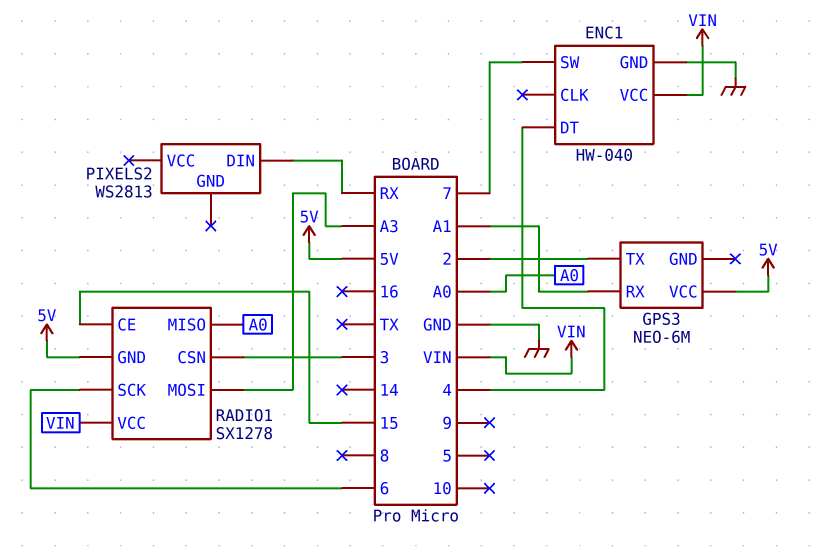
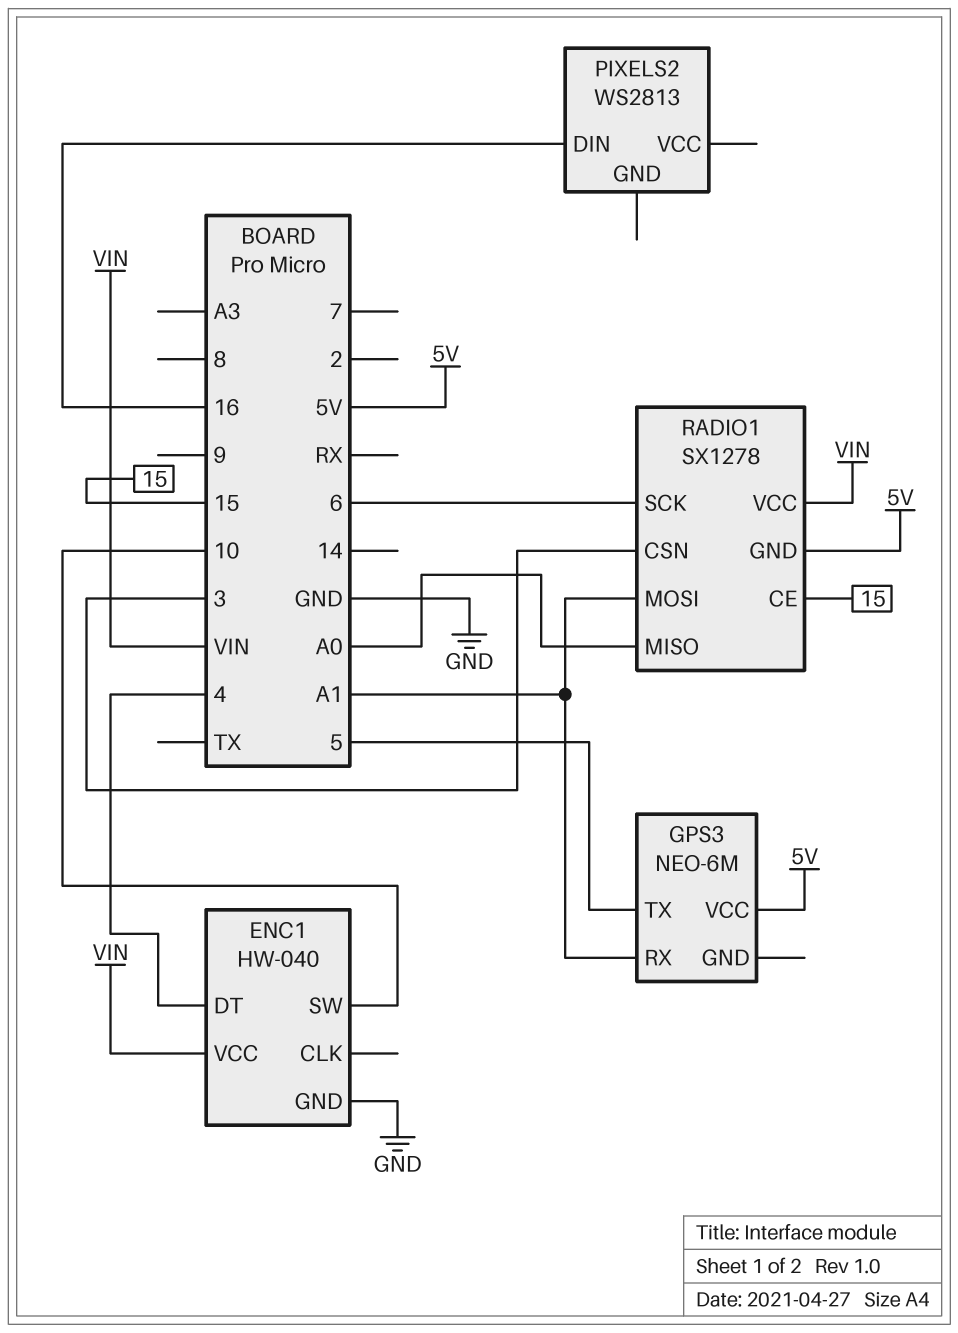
ENC1 pin SW: 7 -> 10
GPS3 pin TX: 2 -> 5
PIXELS2 pin DIN: RX -> 16
RADIO1 pin MOSI: A3 -> A1

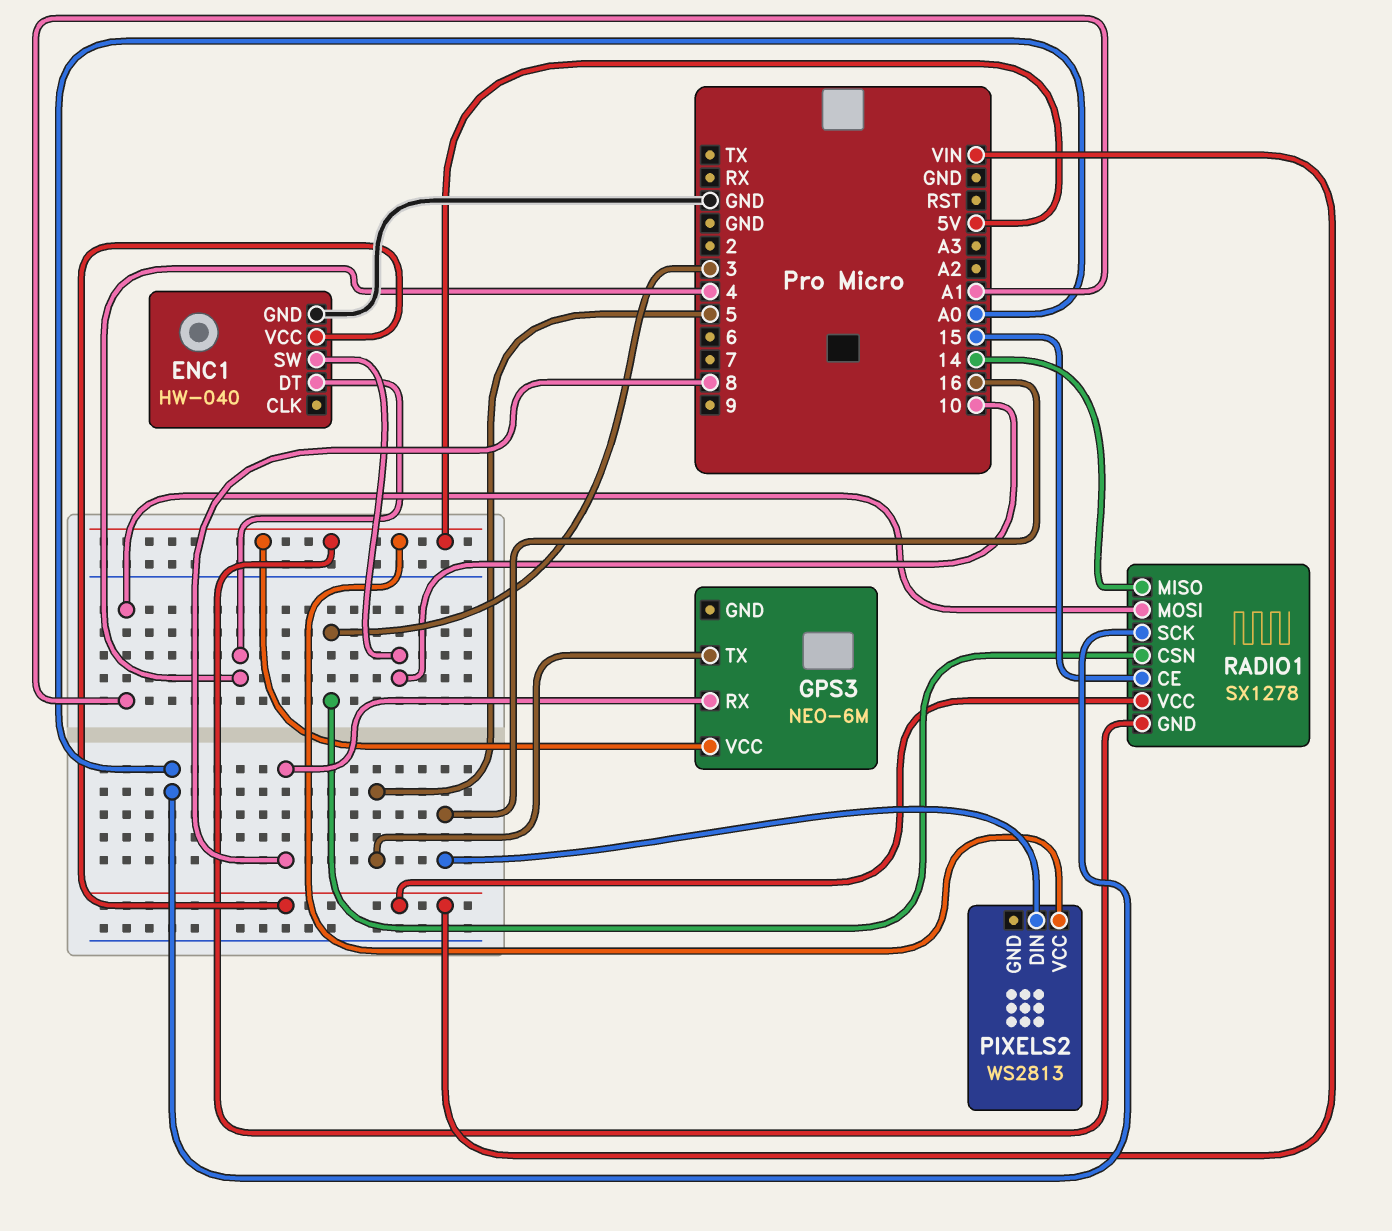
GPS3 pin RX: A1 -> 8
PIXELS2 pin VCC: none -> 5V
RADIO1 pin MISO: A0 -> 14
RADIO1 pin SCK: 6 -> A0

